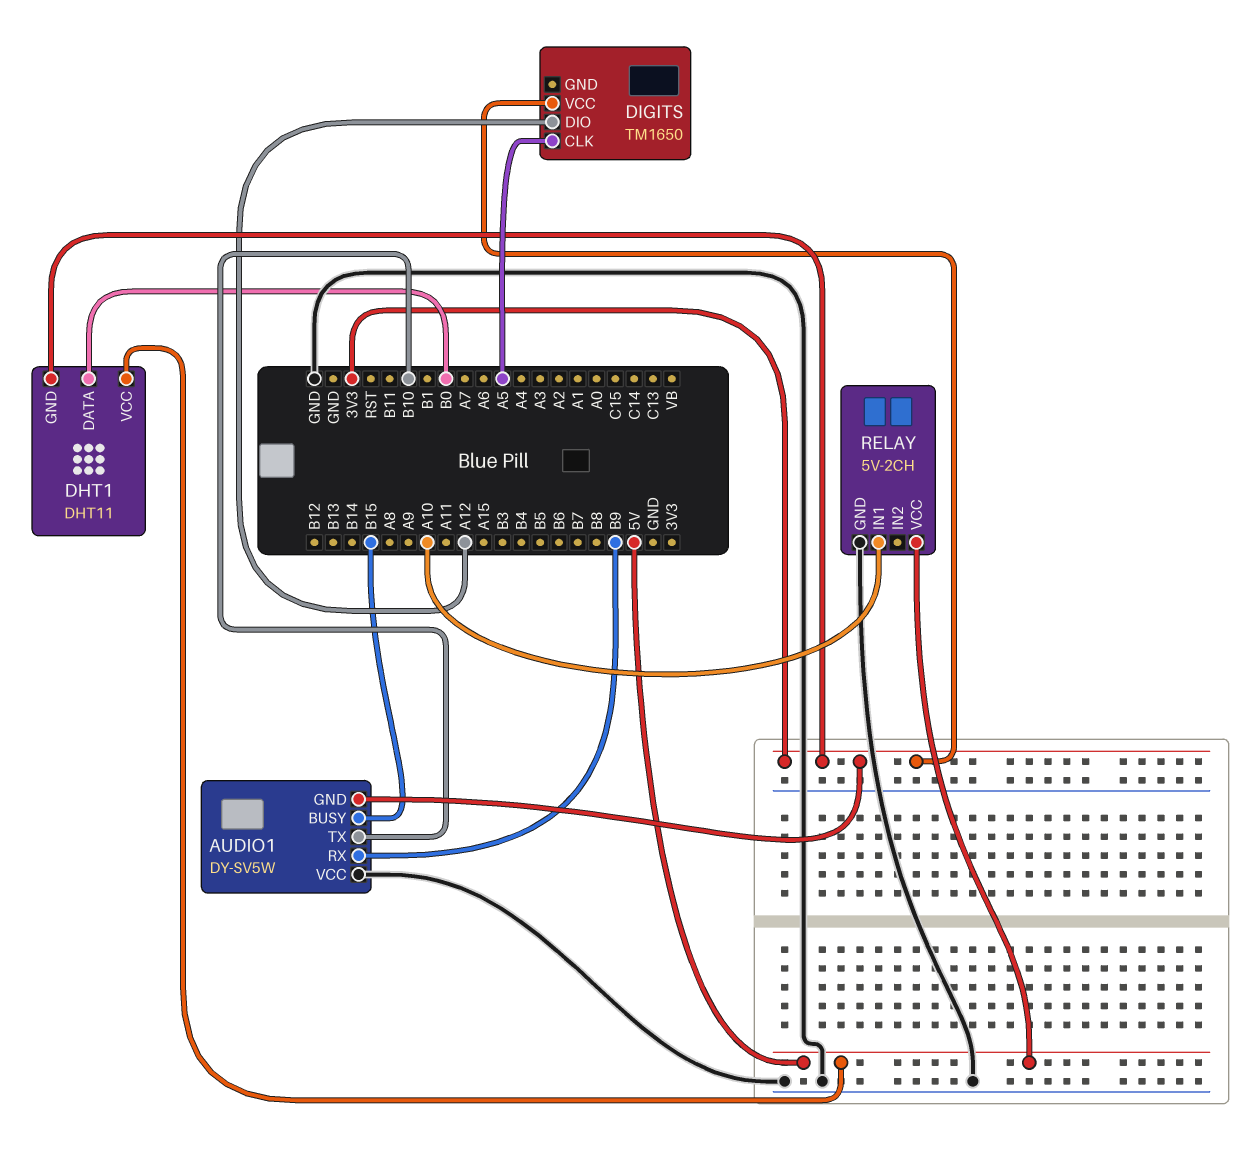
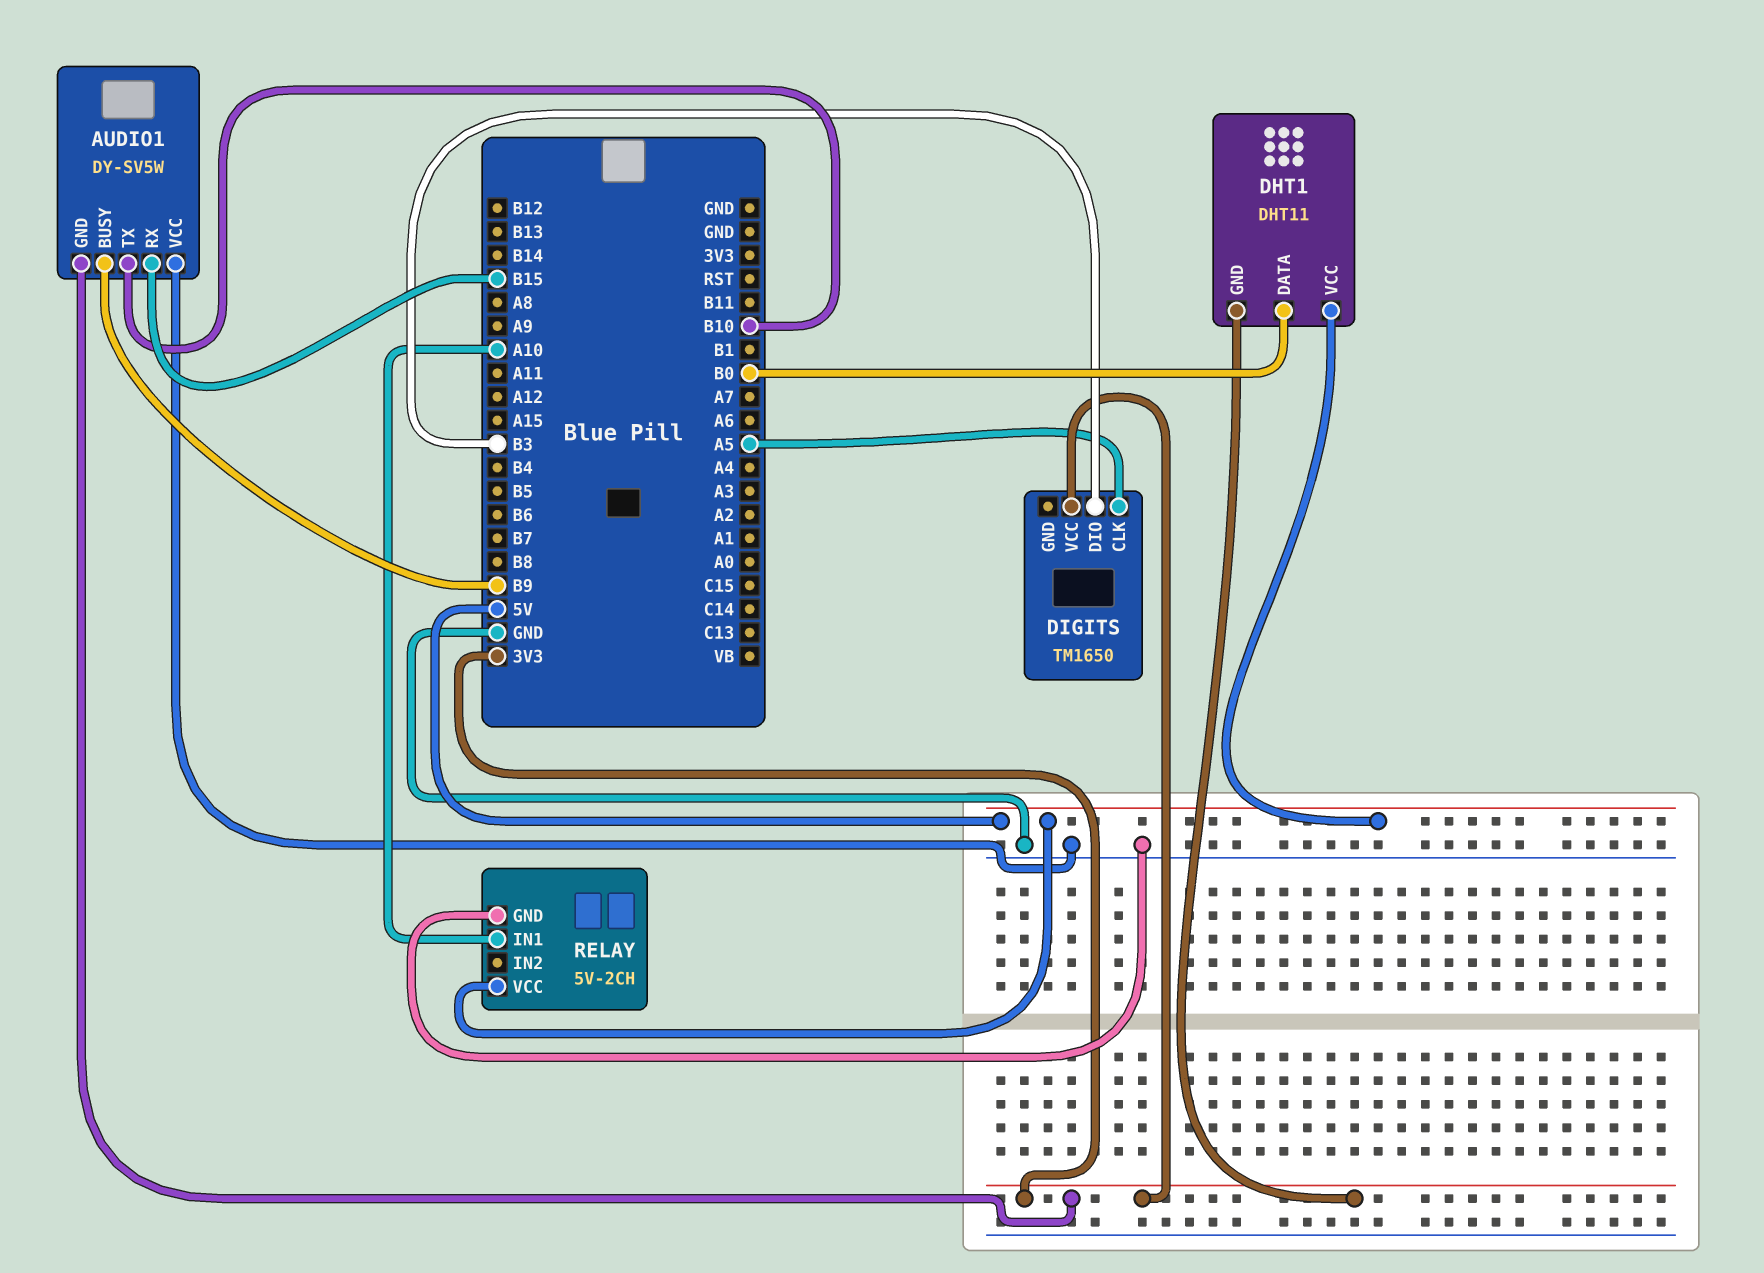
AUDIO1 pin BUSY: B15 -> B9
AUDIO1 pin RX: B9 -> B15
DIGITS pin DIO: A12 -> B3

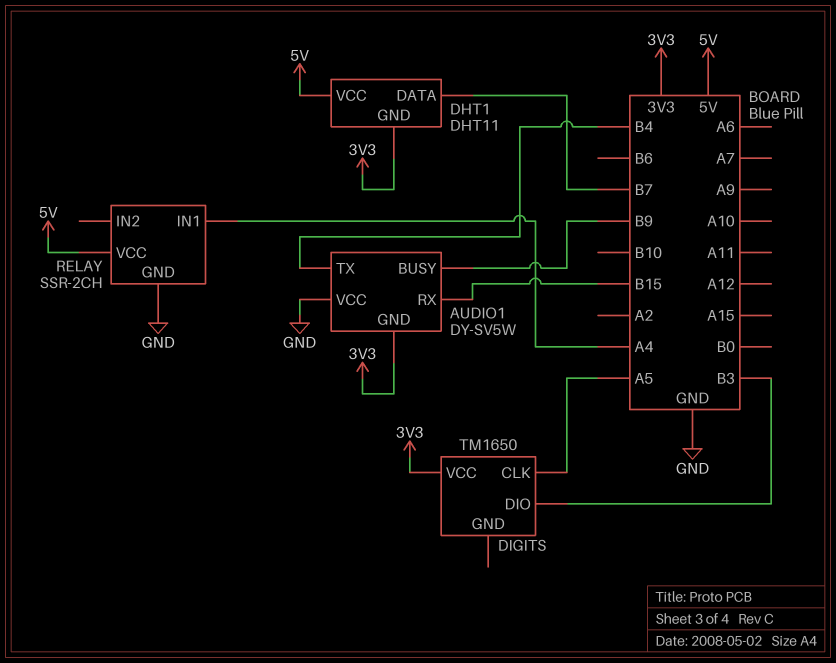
AUDIO1 pin TX: B10 -> B4
DHT1 pin DATA: B0 -> B7
RELAY: 5V-2CH -> SSR-2CH
RELAY pin IN1: A10 -> A4

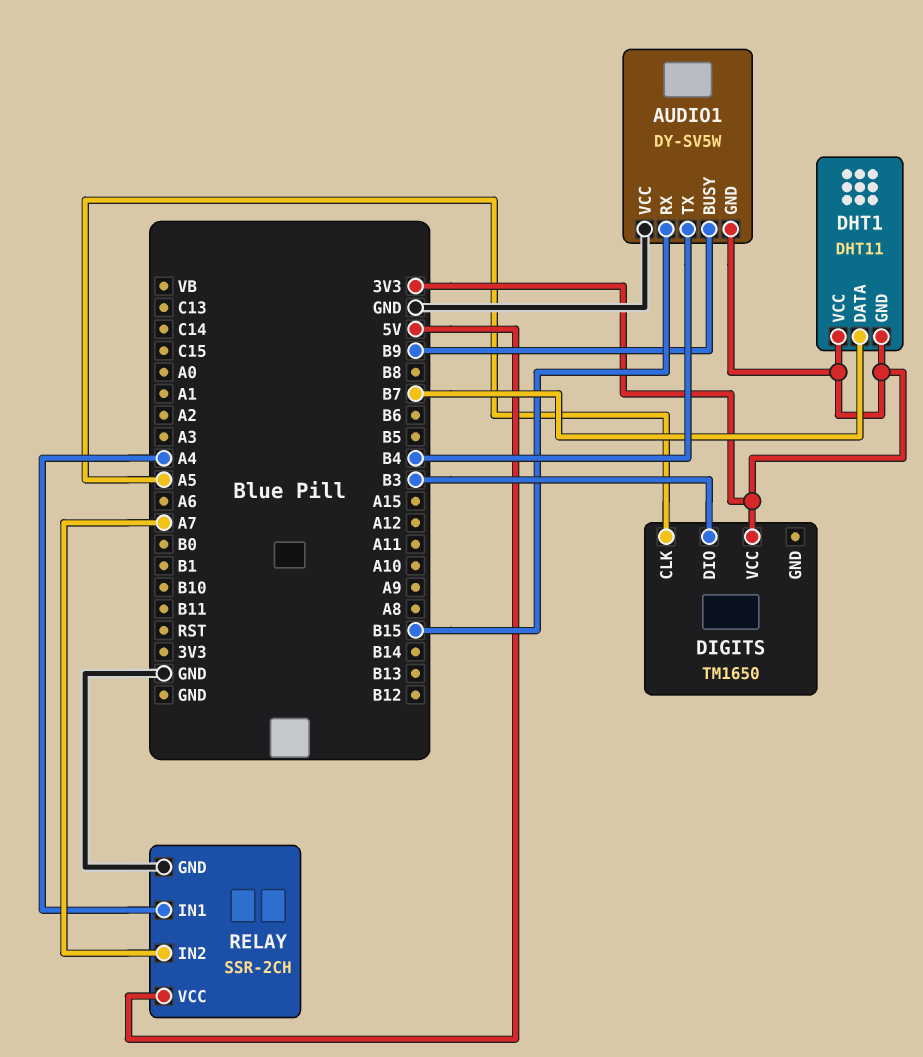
DHT1 pin VCC: 5V -> 3V3
RELAY pin IN2: none -> A7

